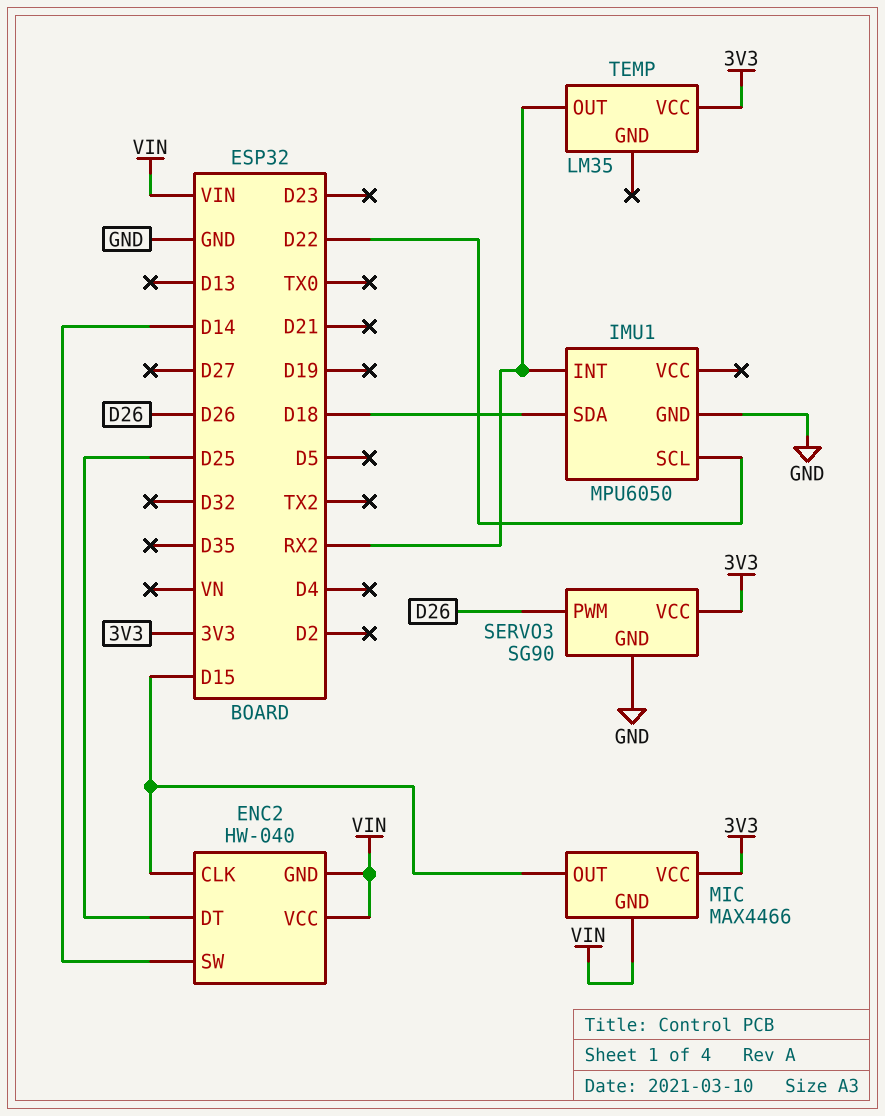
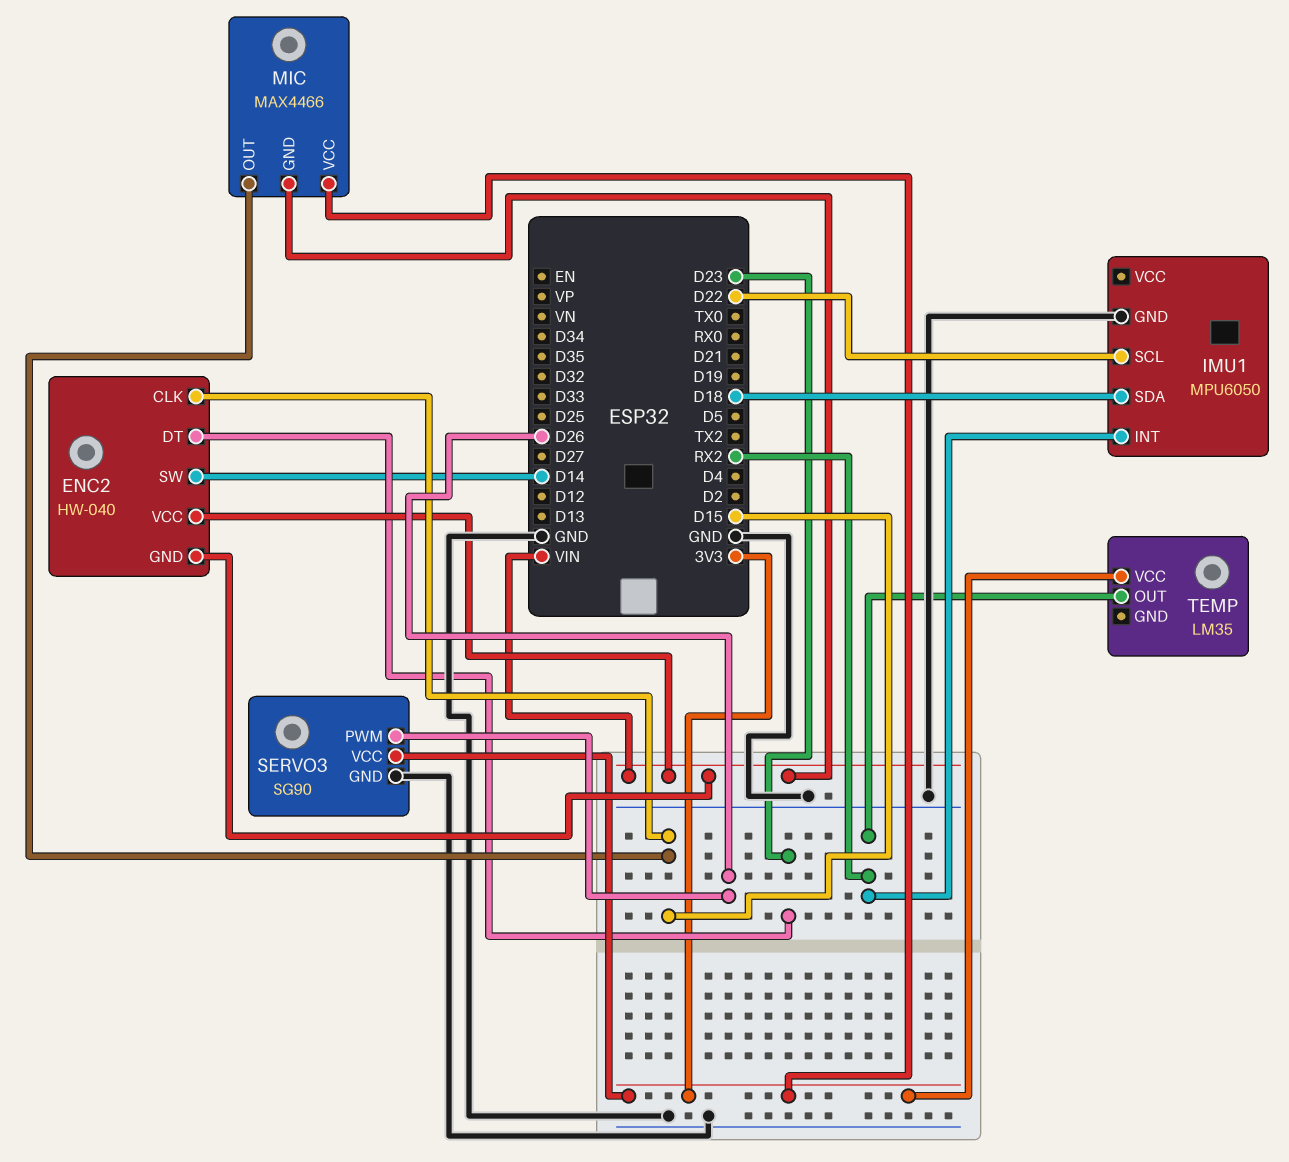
ENC2 pin DT: D25 -> D23

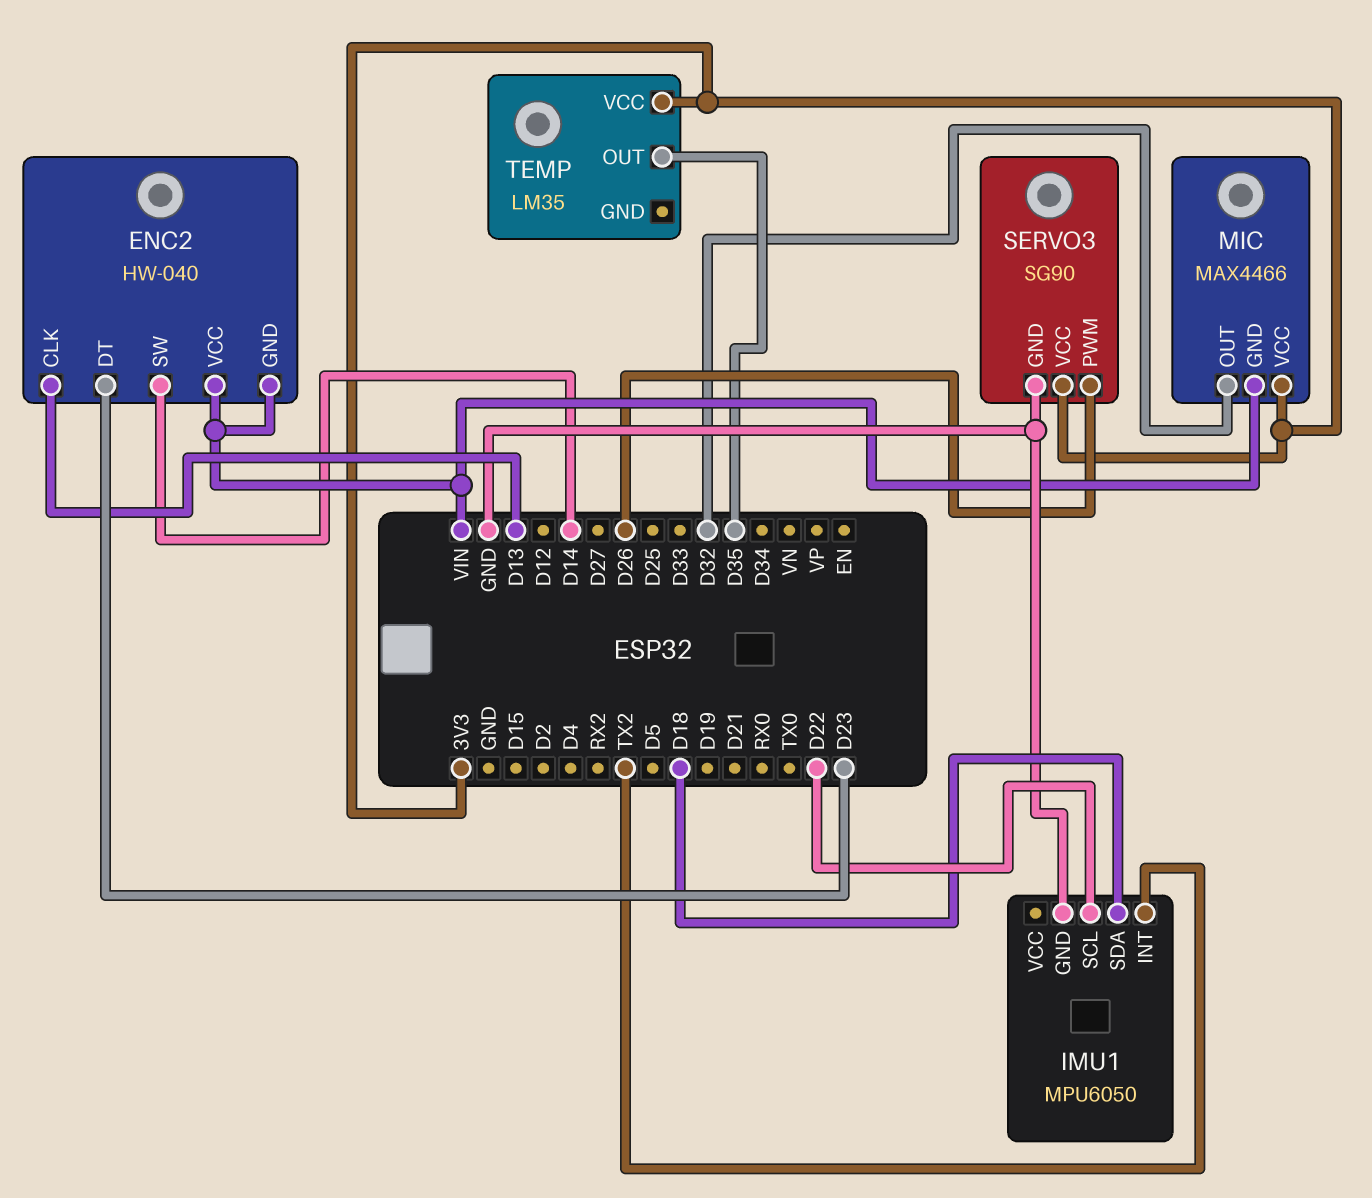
ENC2 pin CLK: D15 -> D13
IMU1 pin INT: RX2 -> TX2
MIC pin OUT: D15 -> D32
TEMP pin OUT: RX2 -> D35

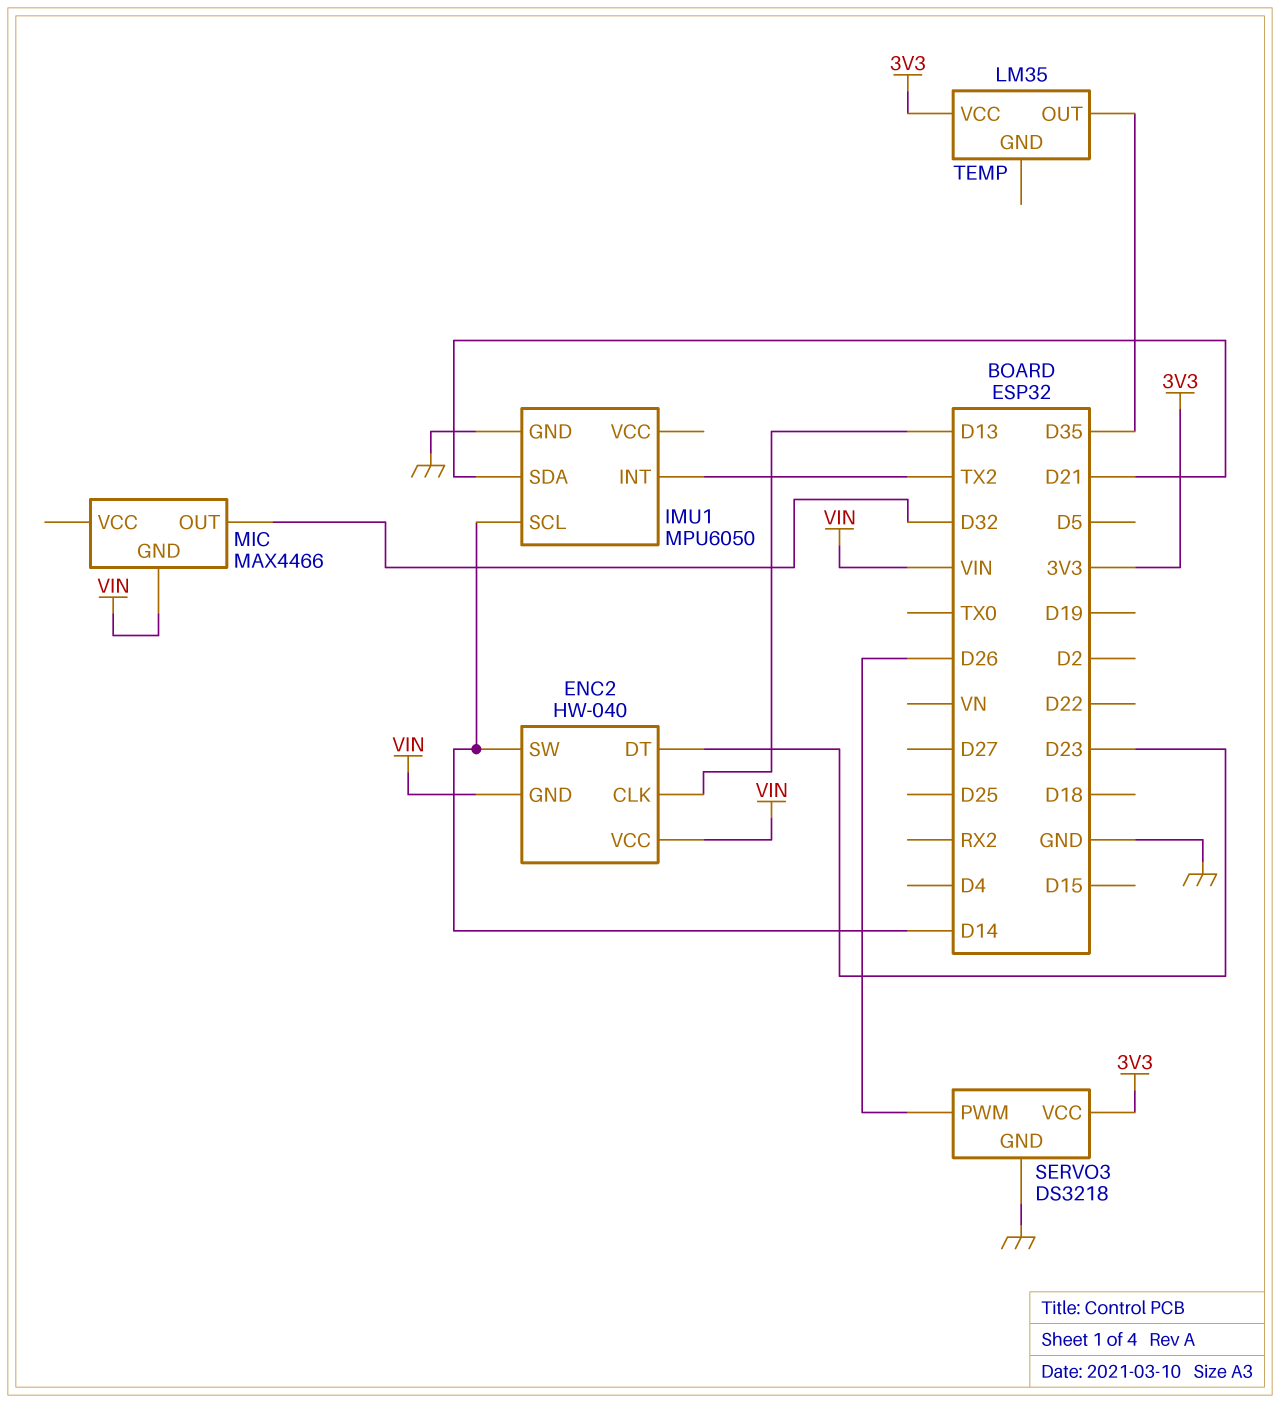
IMU1 pin SCL: D22 -> D14
IMU1 pin SDA: D18 -> D21
MIC pin VCC: 3V3 -> none
SERVO3: SG90 -> DS3218

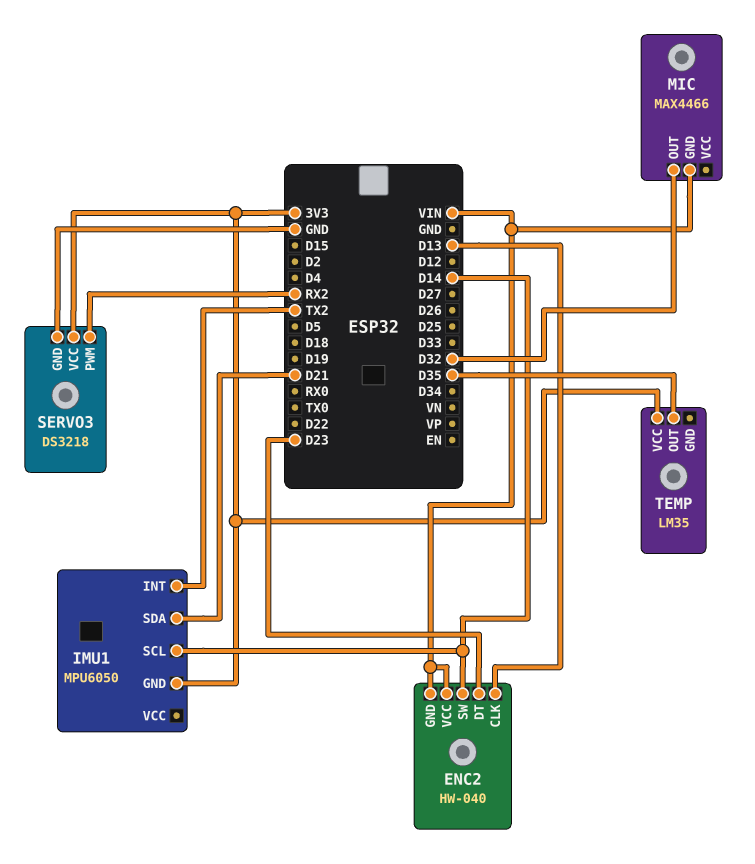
IMU1 pin GND: GND -> 3V3
SERVO3 pin PWM: D26 -> RX2

